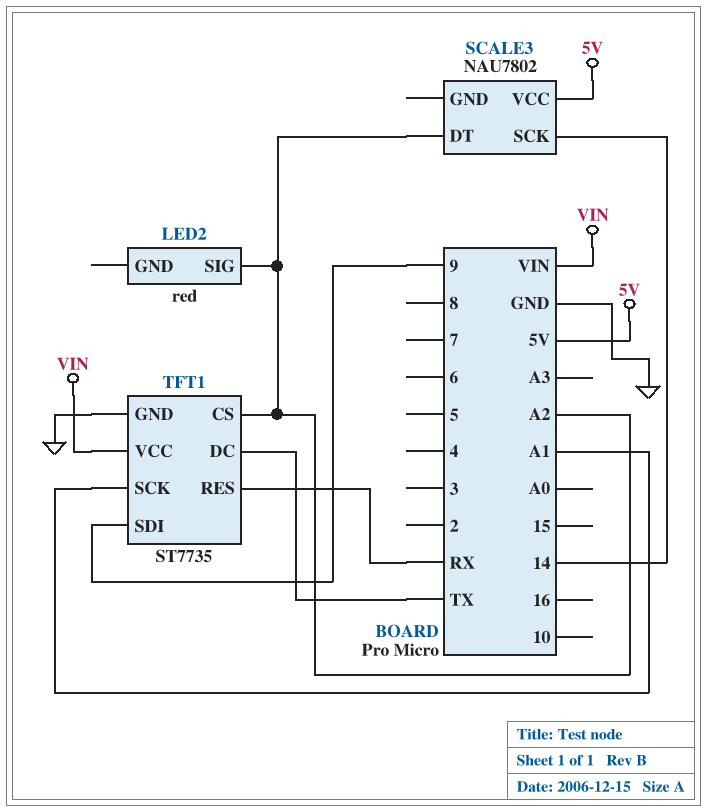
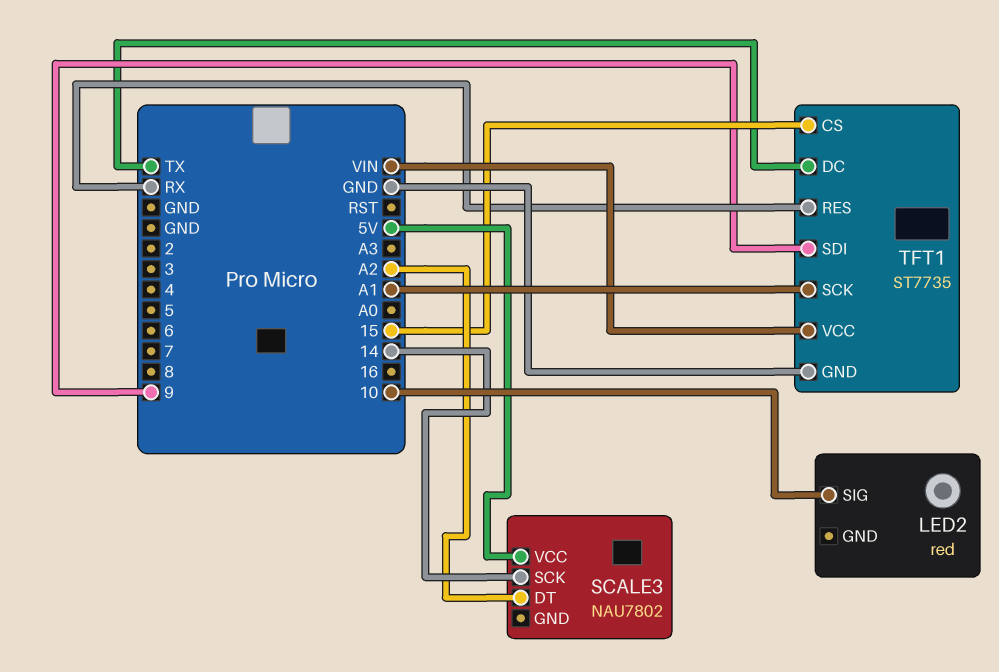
LED2 pin SIG: A2 -> 10
TFT1 pin CS: A2 -> 15

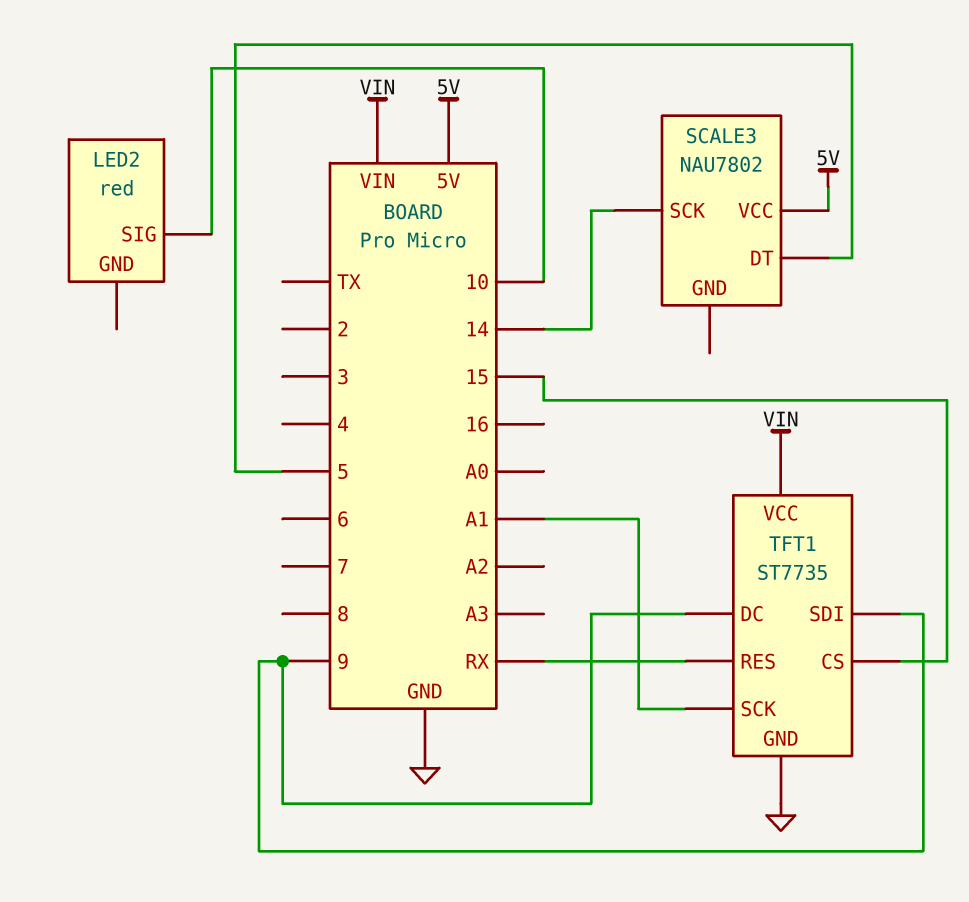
SCALE3 pin DT: A2 -> 5
TFT1 pin DC: TX -> 9

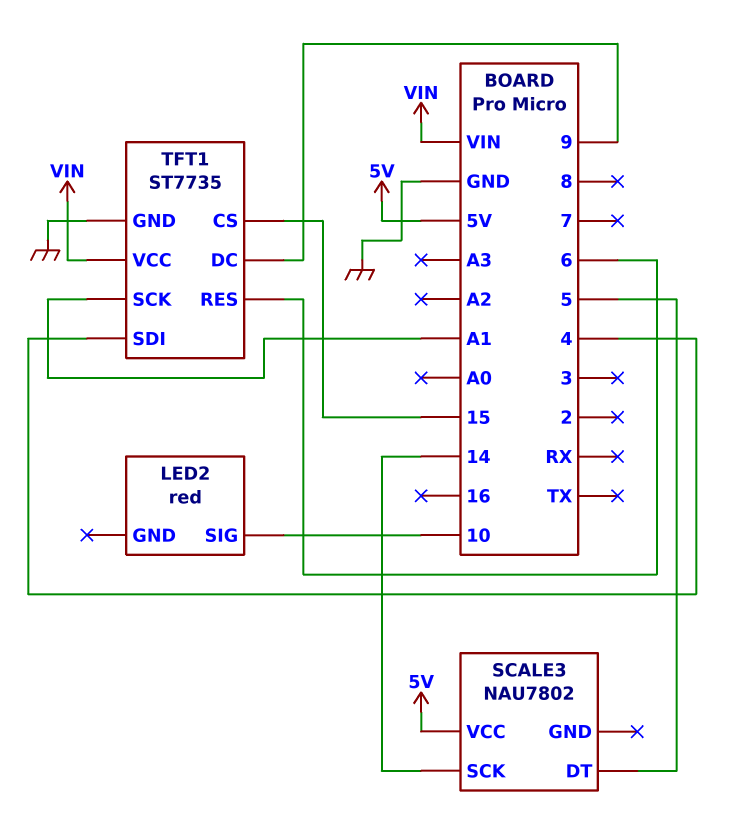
TFT1 pin RES: RX -> 6
TFT1 pin SDI: 9 -> 4

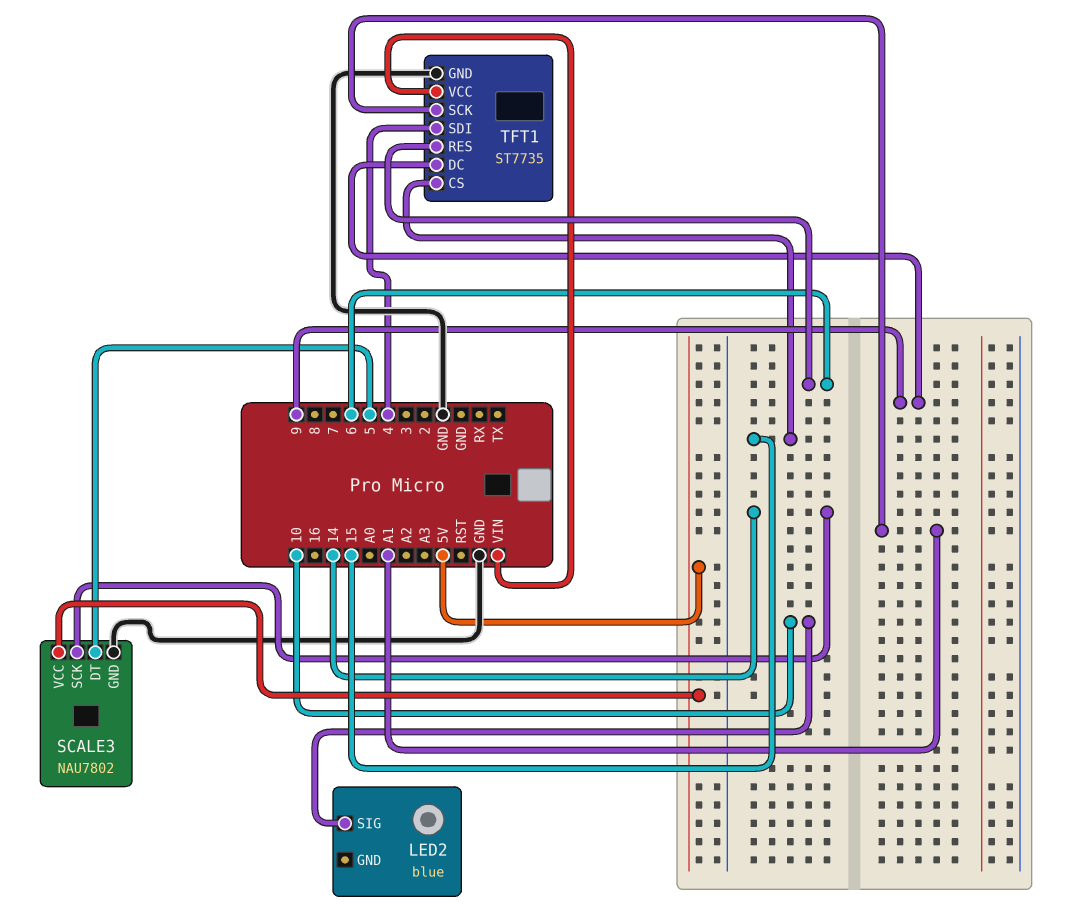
LED2: red -> blue
SCALE3 pin GND: none -> GND

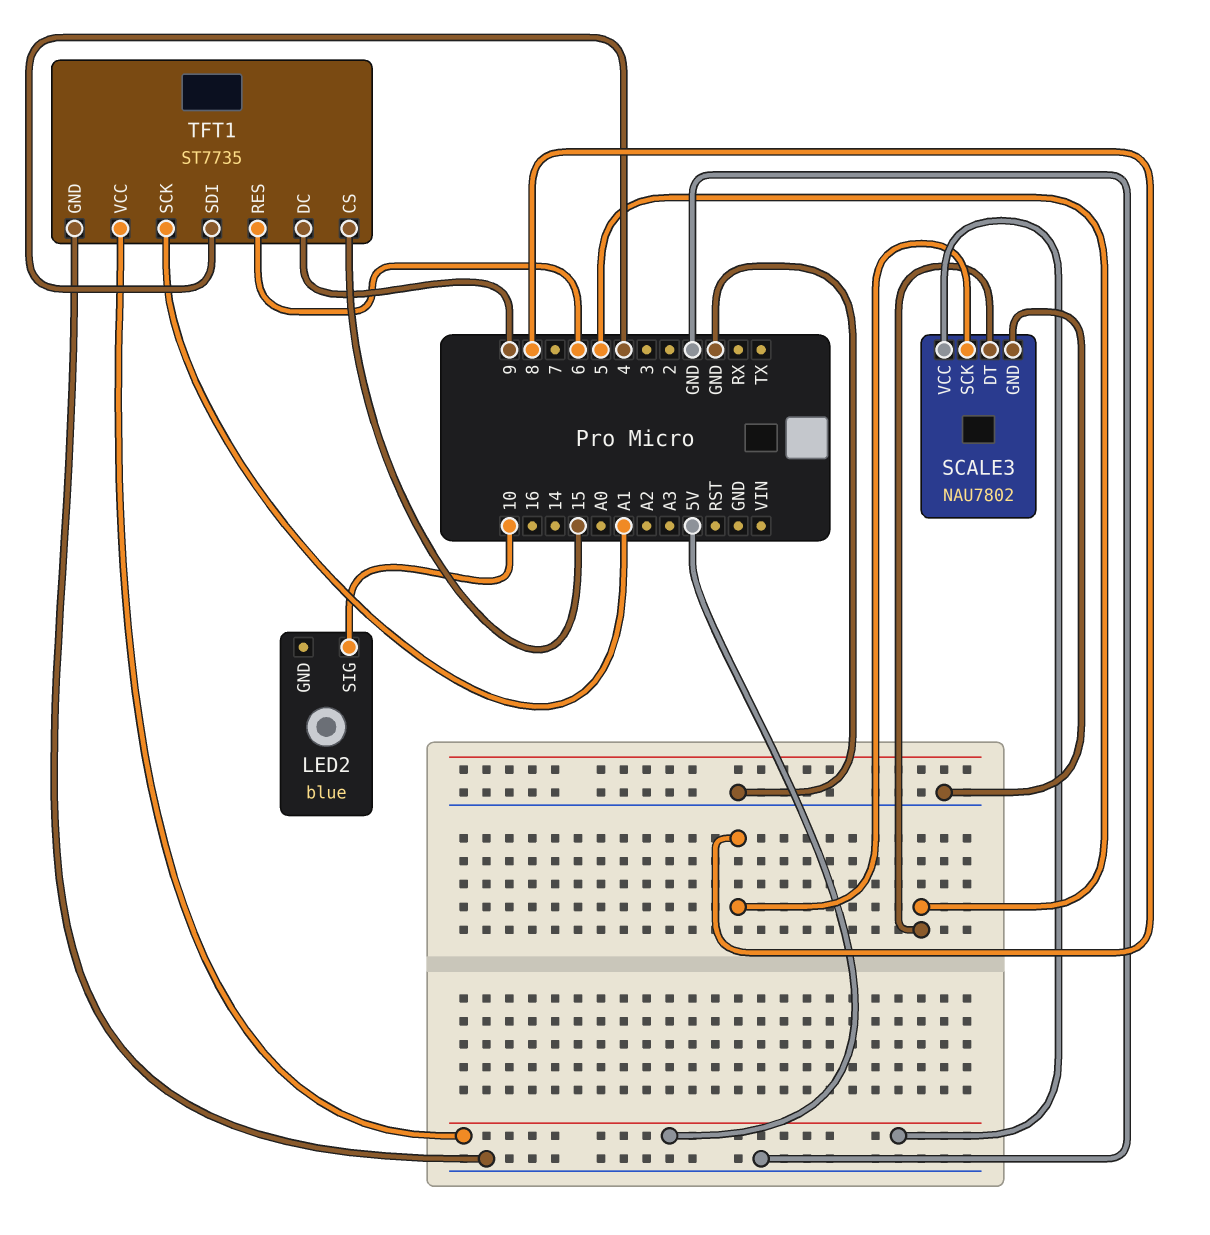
SCALE3 pin SCK: 14 -> 8
TFT1 pin VCC: VIN -> 5V

